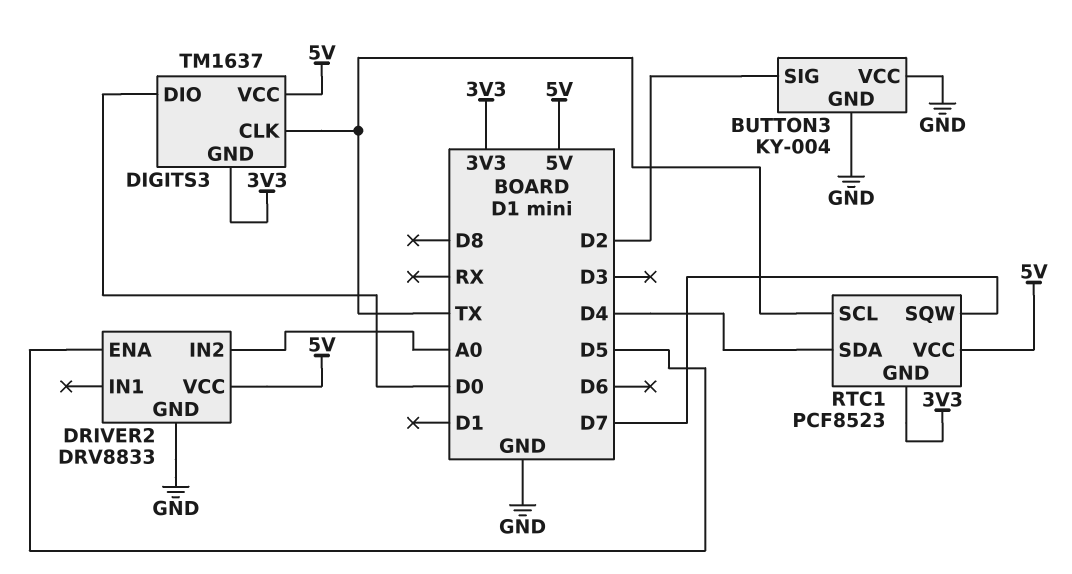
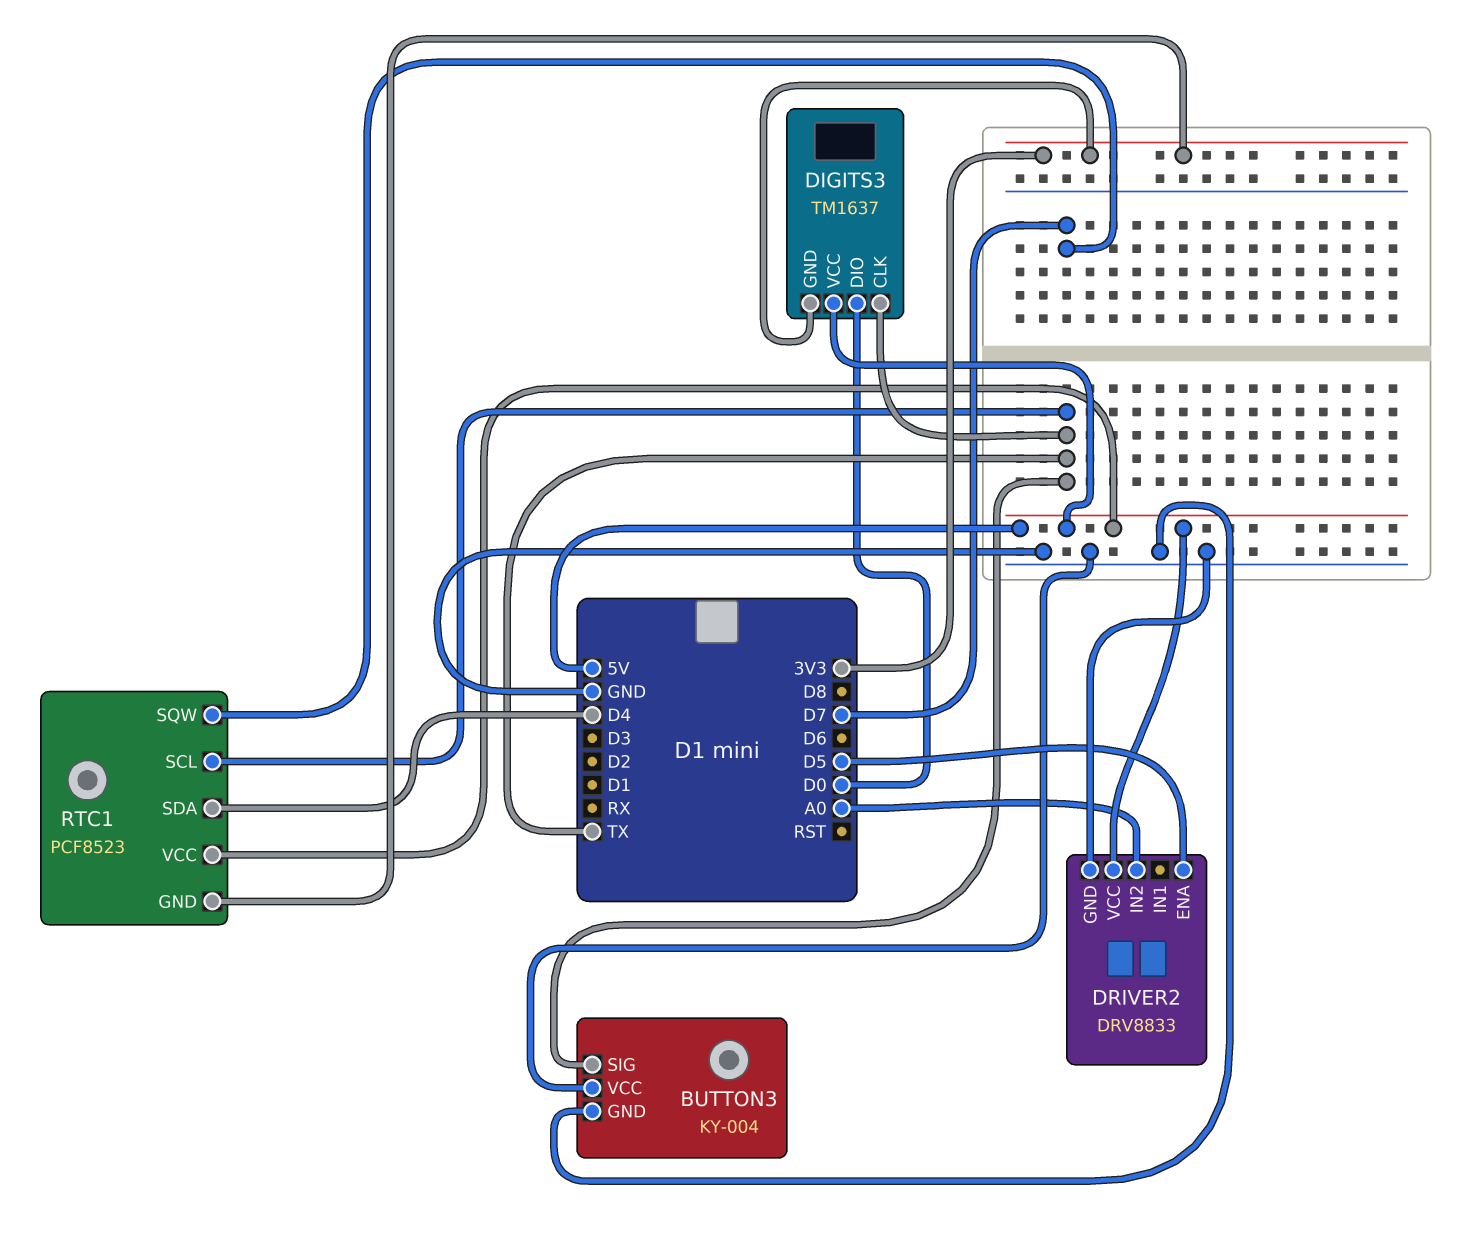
BUTTON3 pin SIG: D2 -> TX

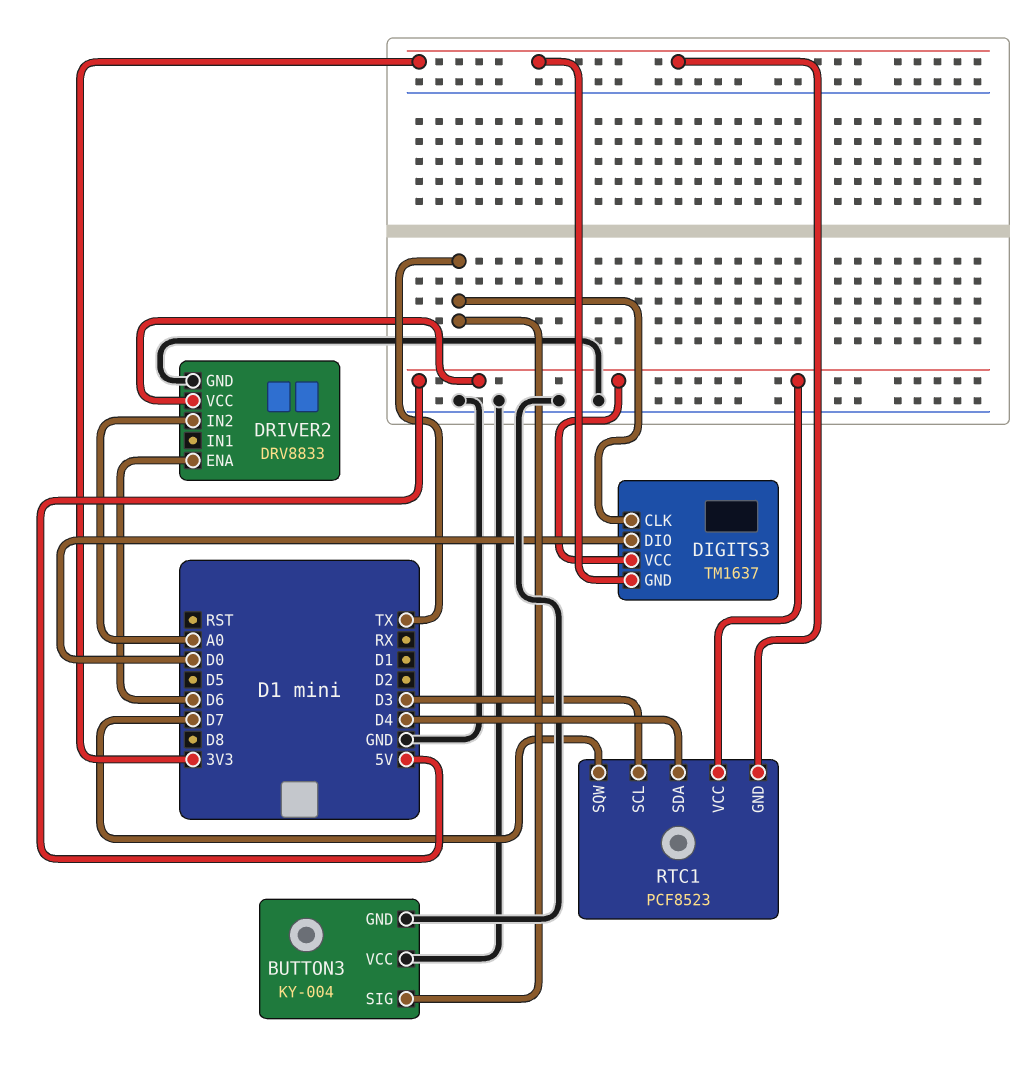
DRIVER2 pin ENA: D5 -> D6
RTC1 pin SCL: TX -> D3

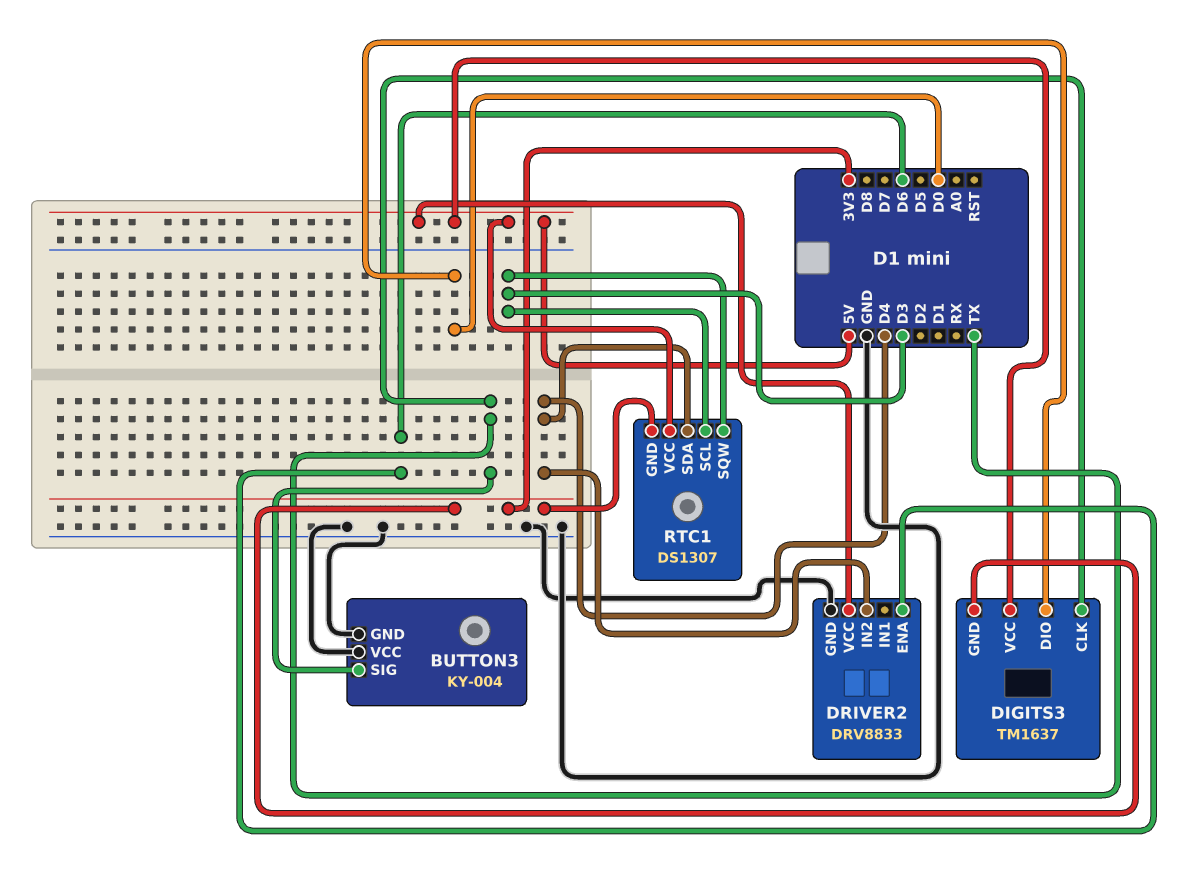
DRIVER2 pin IN2: A0 -> D4
RTC1: PCF8523 -> DS1307
RTC1 pin SQW: D7 -> D3

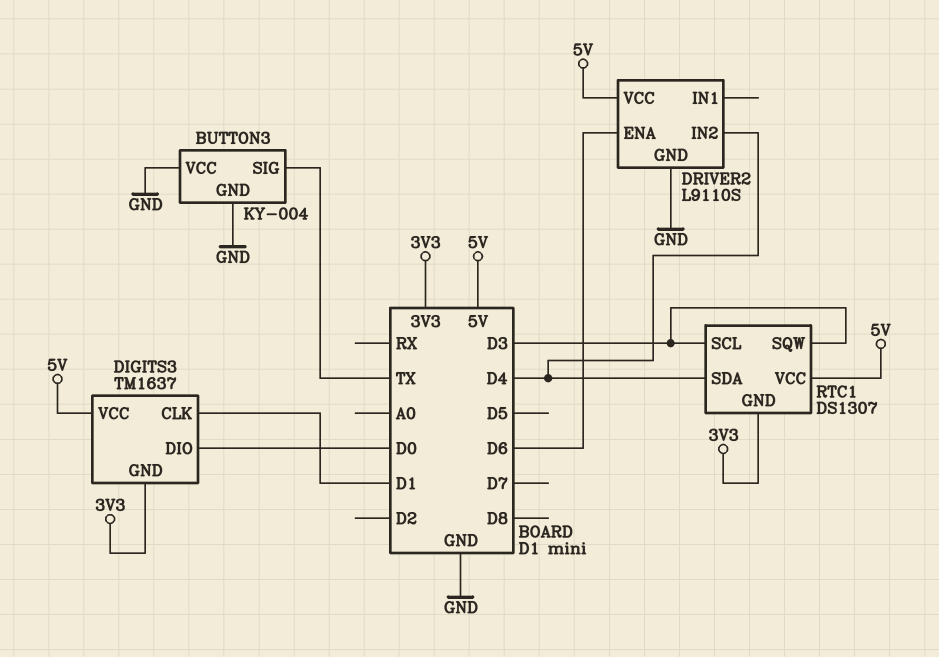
DIGITS3 pin CLK: TX -> D1
DRIVER2: DRV8833 -> L9110S

